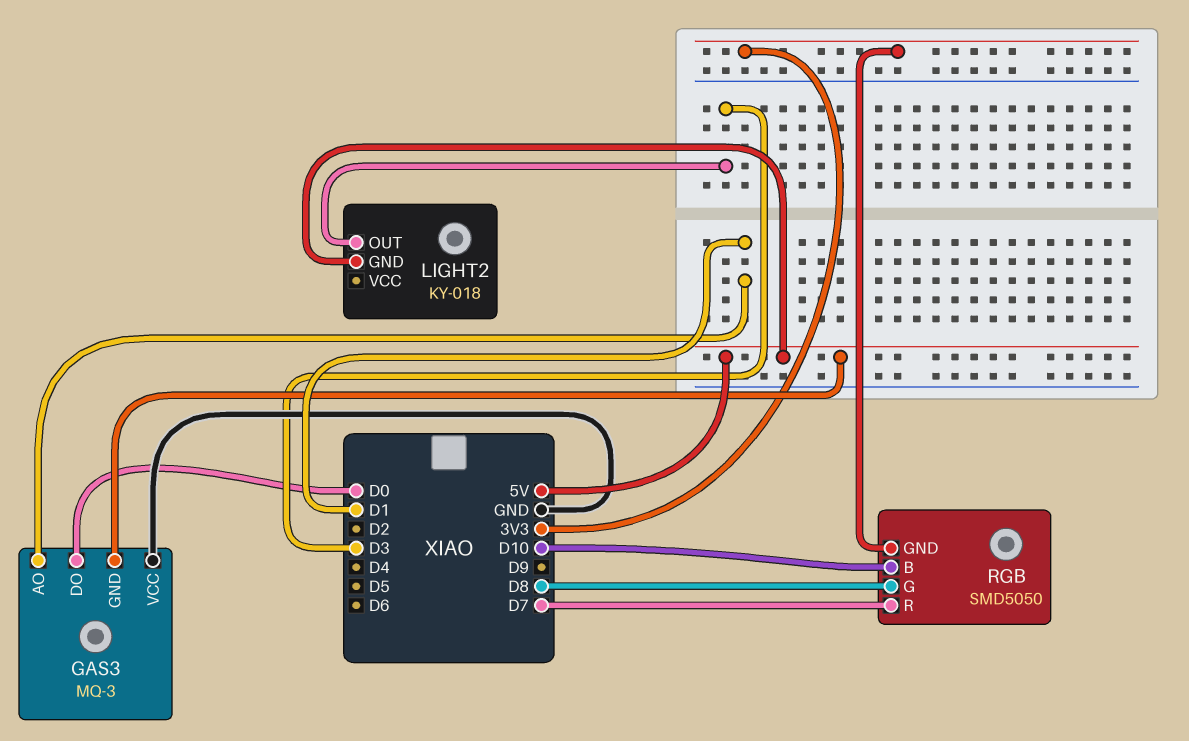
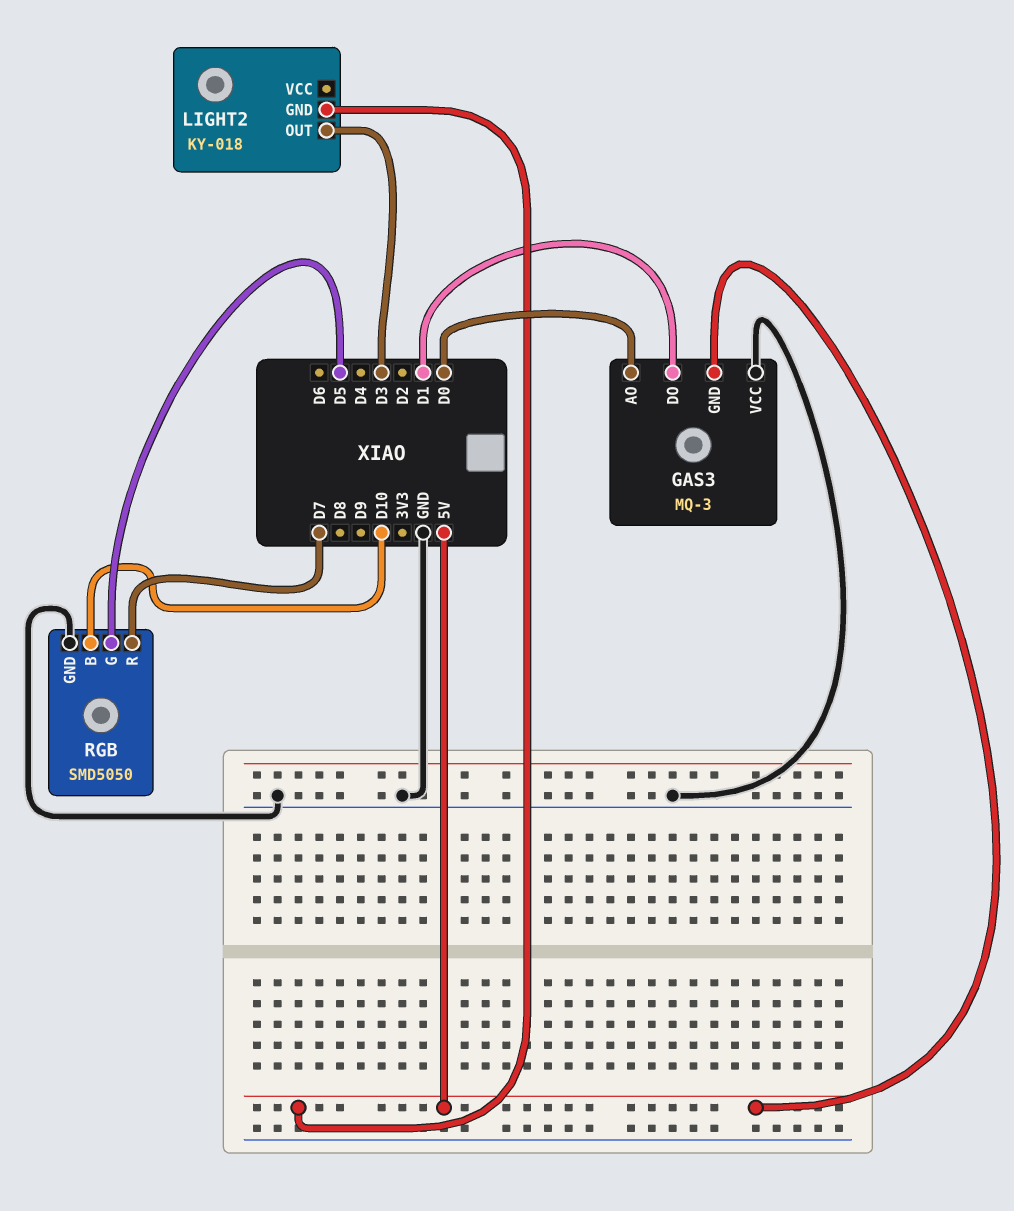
GAS3 pin AO: D1 -> D0
GAS3 pin DO: D0 -> D1
RGB pin G: D8 -> D5
RGB pin GND: 3V3 -> GND

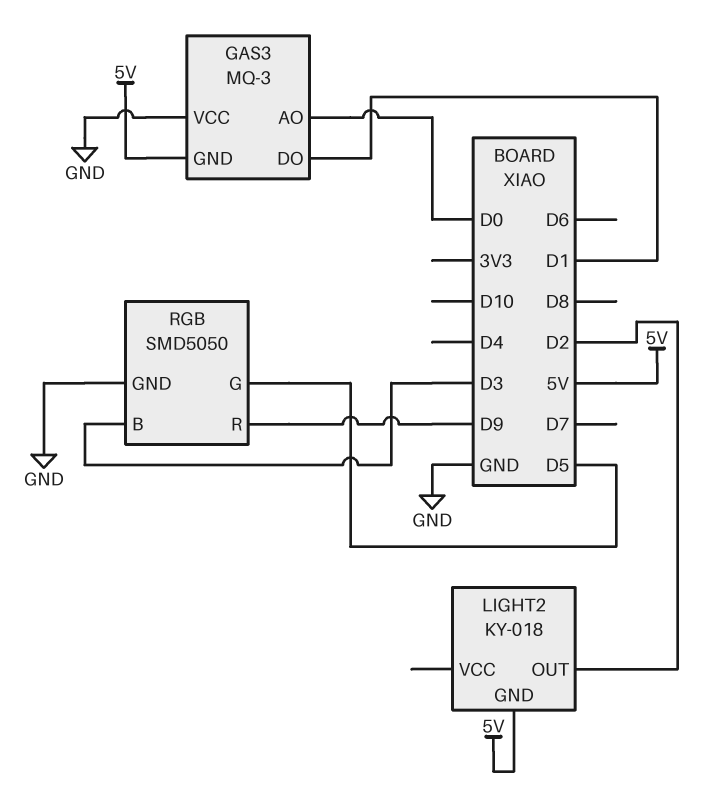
LIGHT2 pin OUT: D3 -> D2
RGB pin B: D10 -> D3
RGB pin R: D7 -> D9

